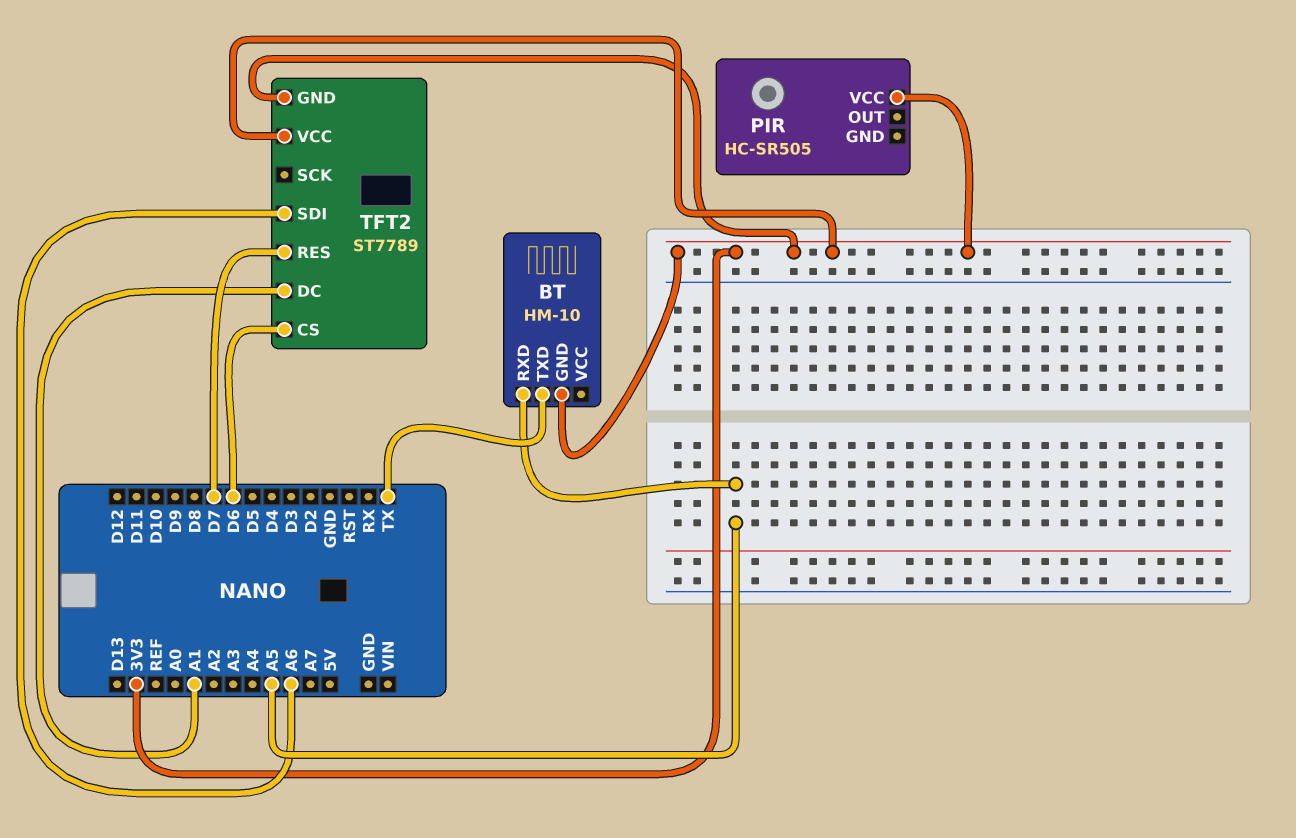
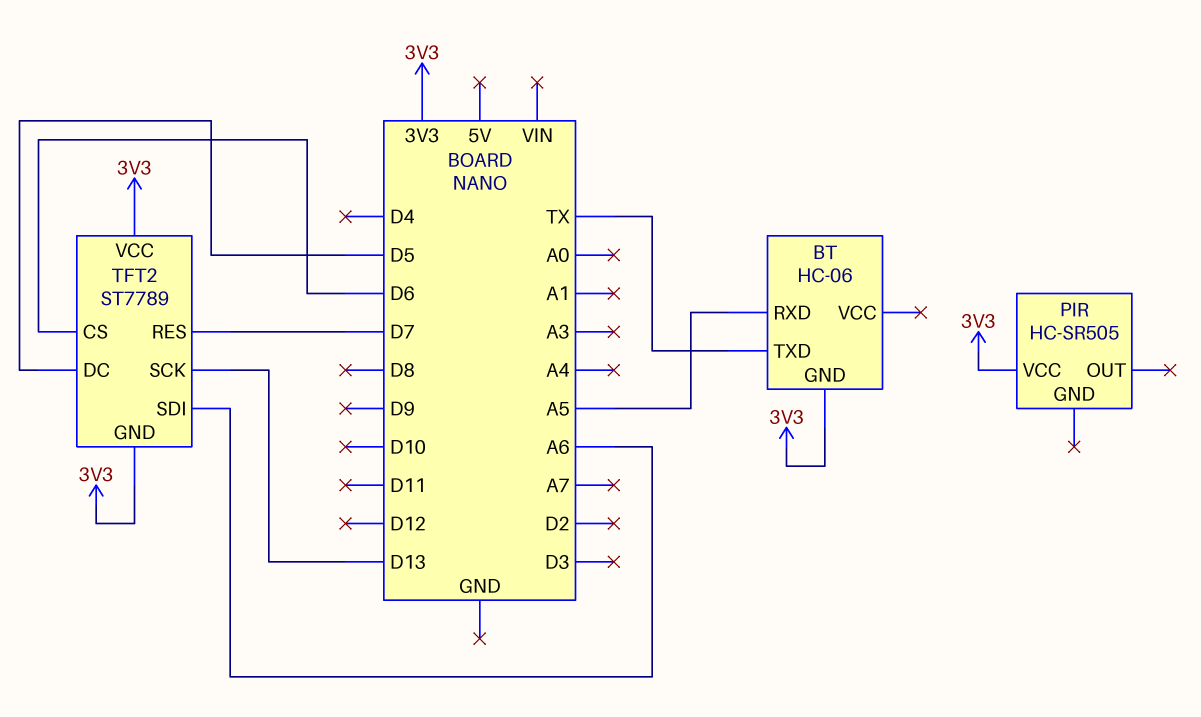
BT: HM-10 -> HC-06
TFT2 pin DC: A1 -> D5
TFT2 pin SCK: none -> D13

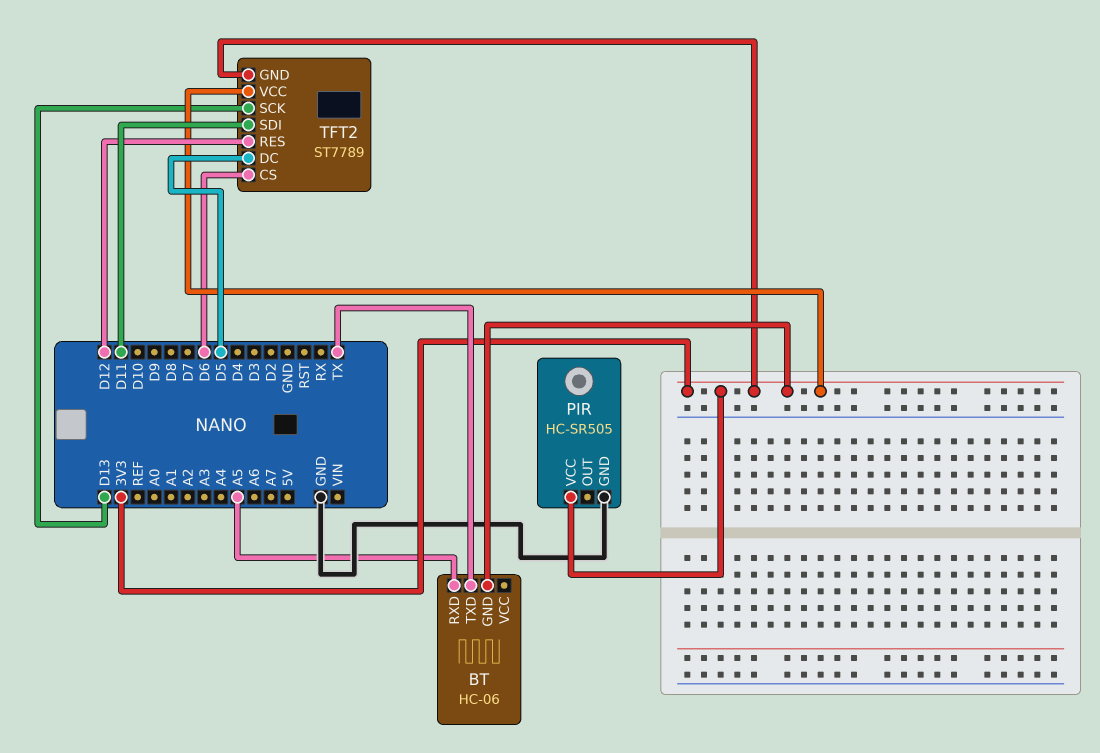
PIR pin GND: none -> GND
TFT2 pin RES: D7 -> D12
TFT2 pin SDI: A6 -> D11

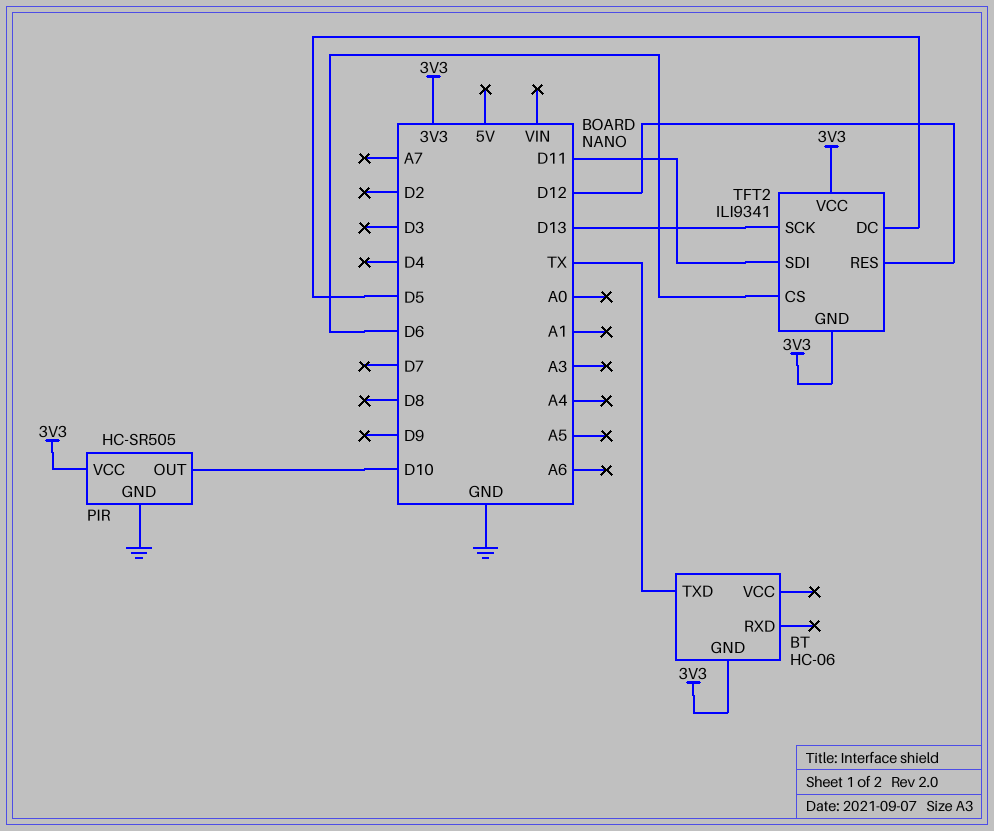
BT pin RXD: A5 -> none
PIR pin OUT: none -> D10
TFT2: ST7789 -> ILI9341

